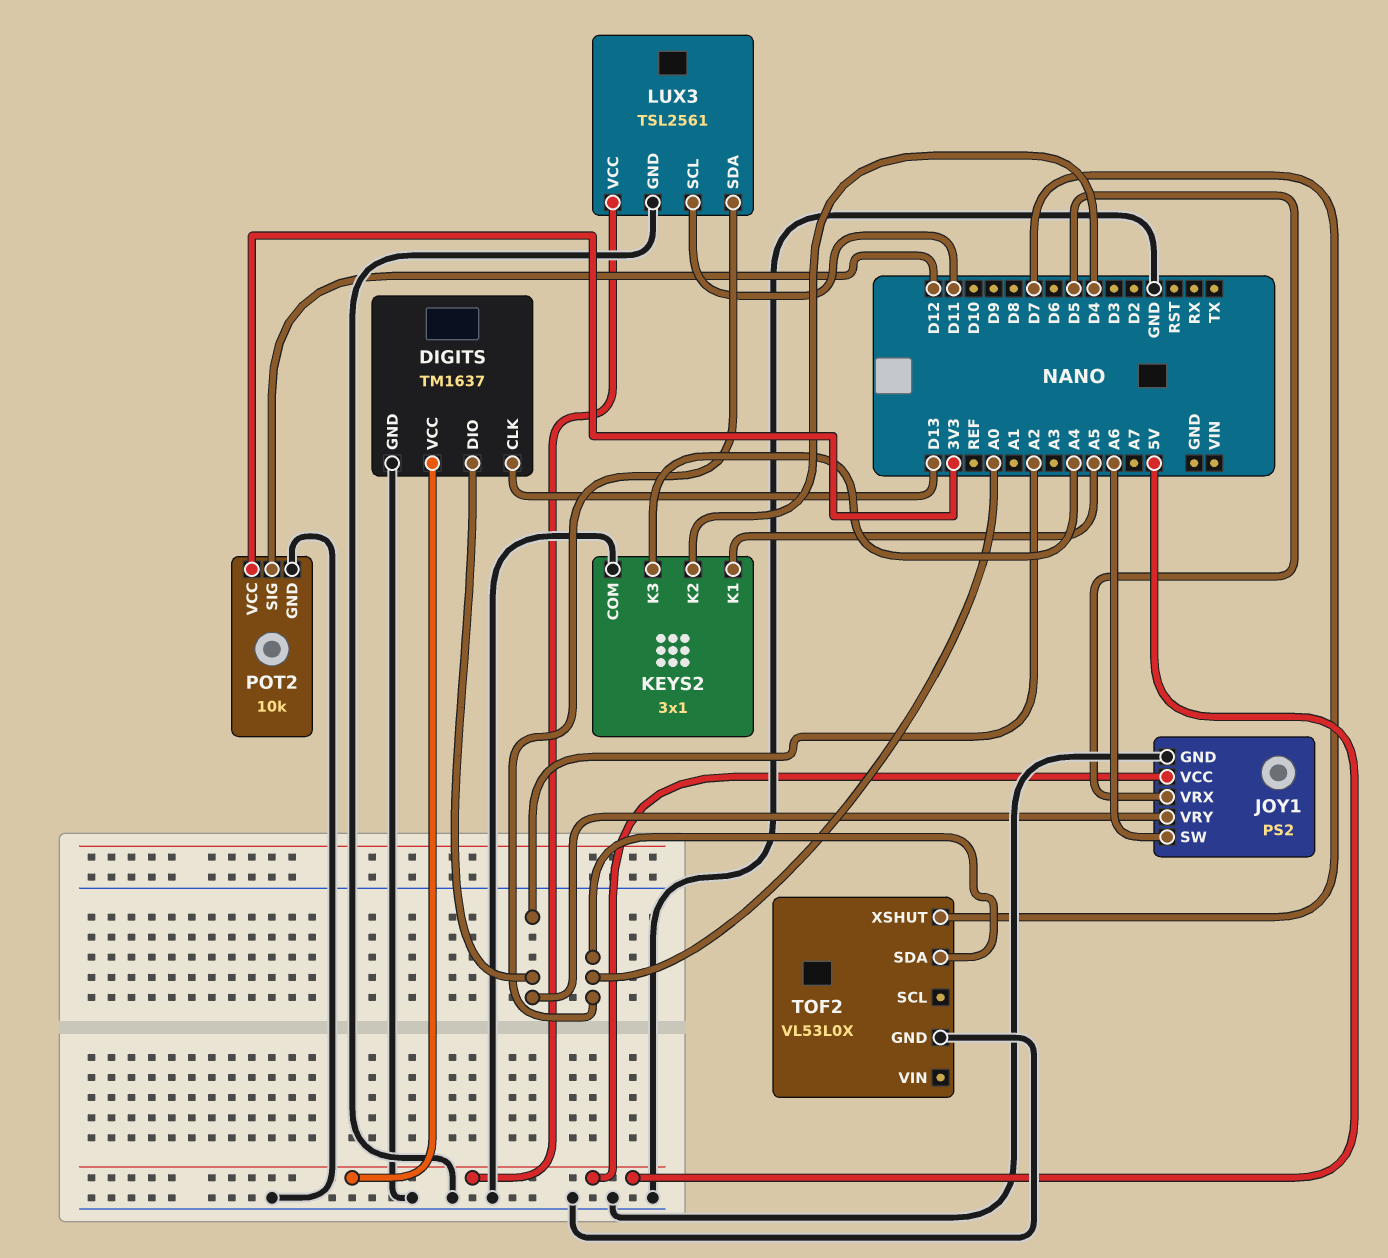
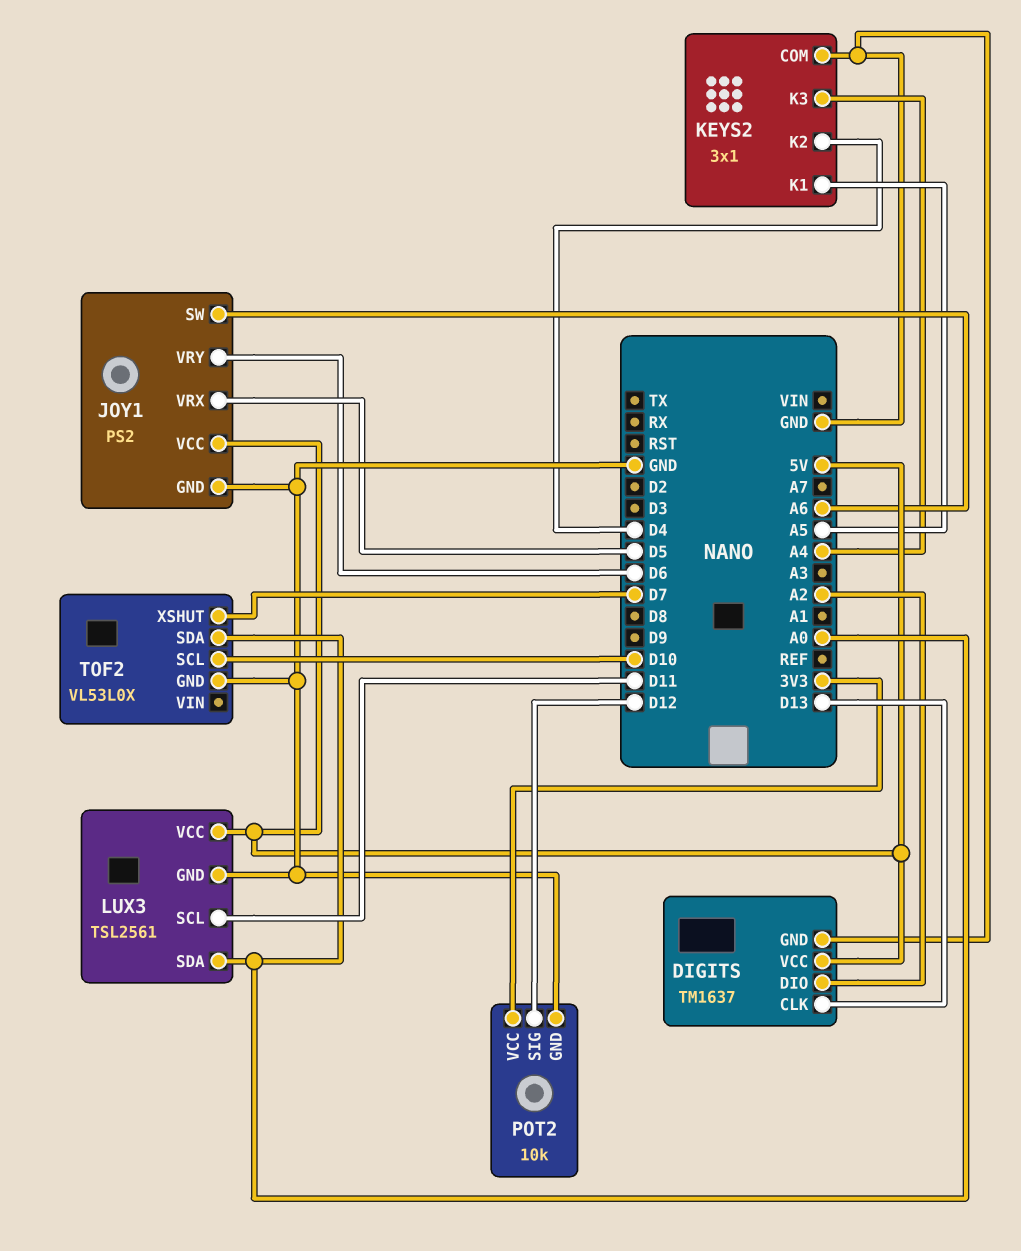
JOY1 pin VRY: A2 -> D6
TOF2 pin SCL: none -> D10

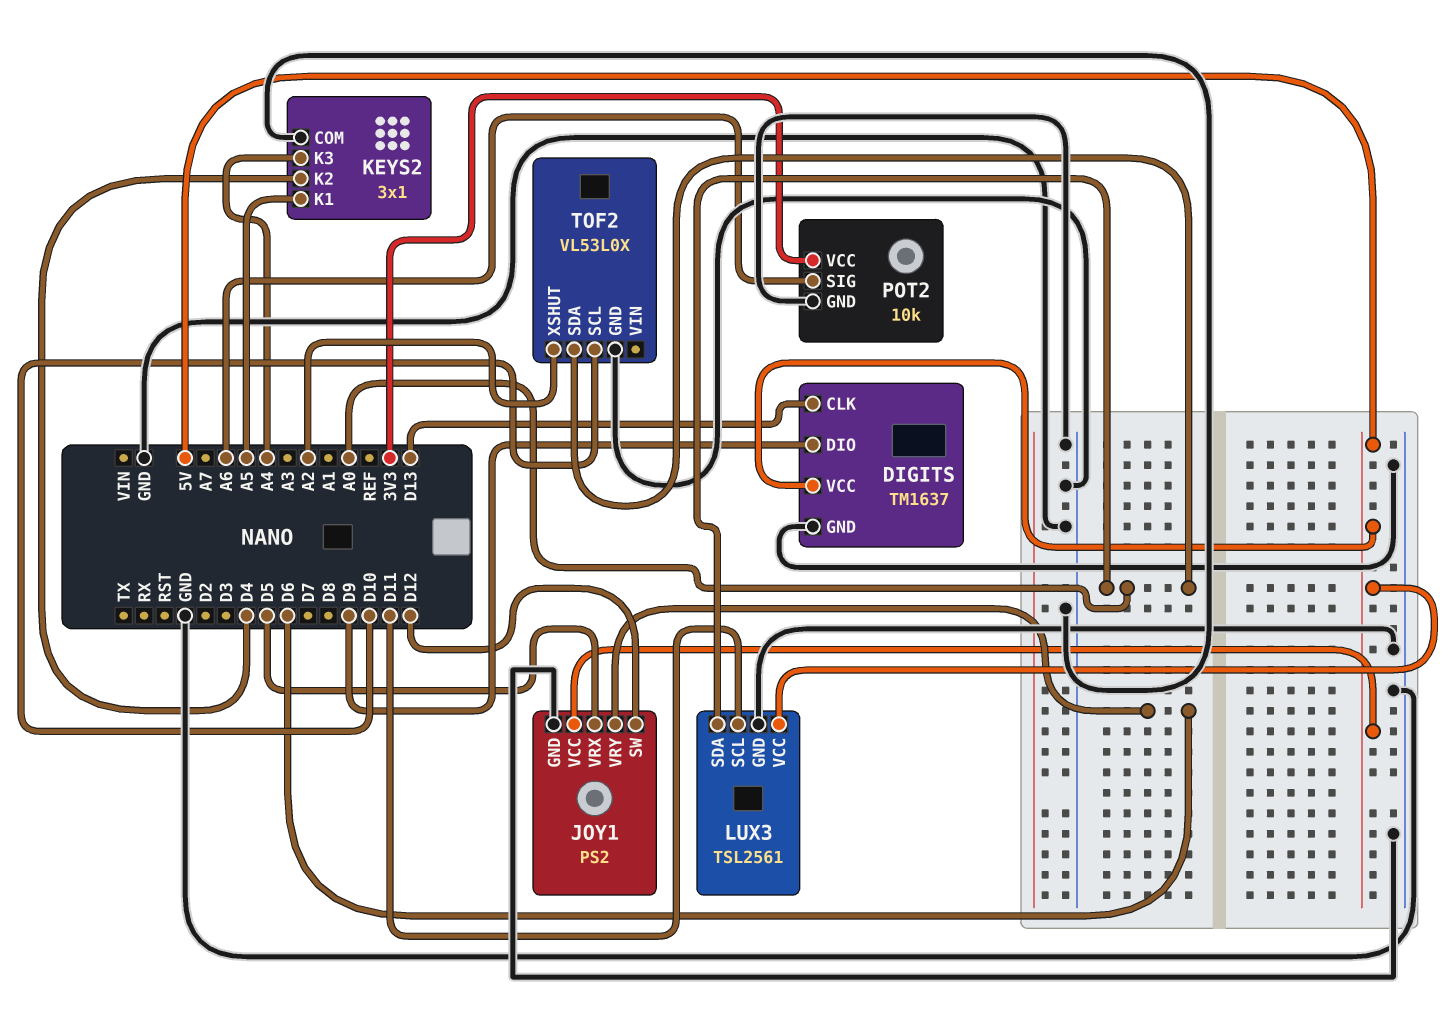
DIGITS pin DIO: A2 -> D9
JOY1 pin SW: A6 -> D12
POT2 pin SIG: D12 -> A6
TOF2 pin XSHUT: D7 -> A2

